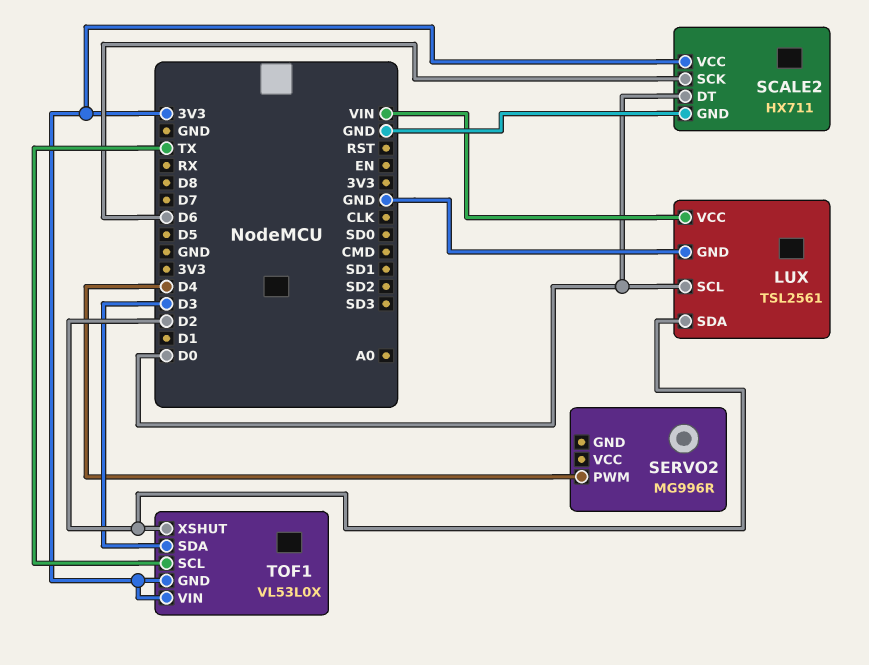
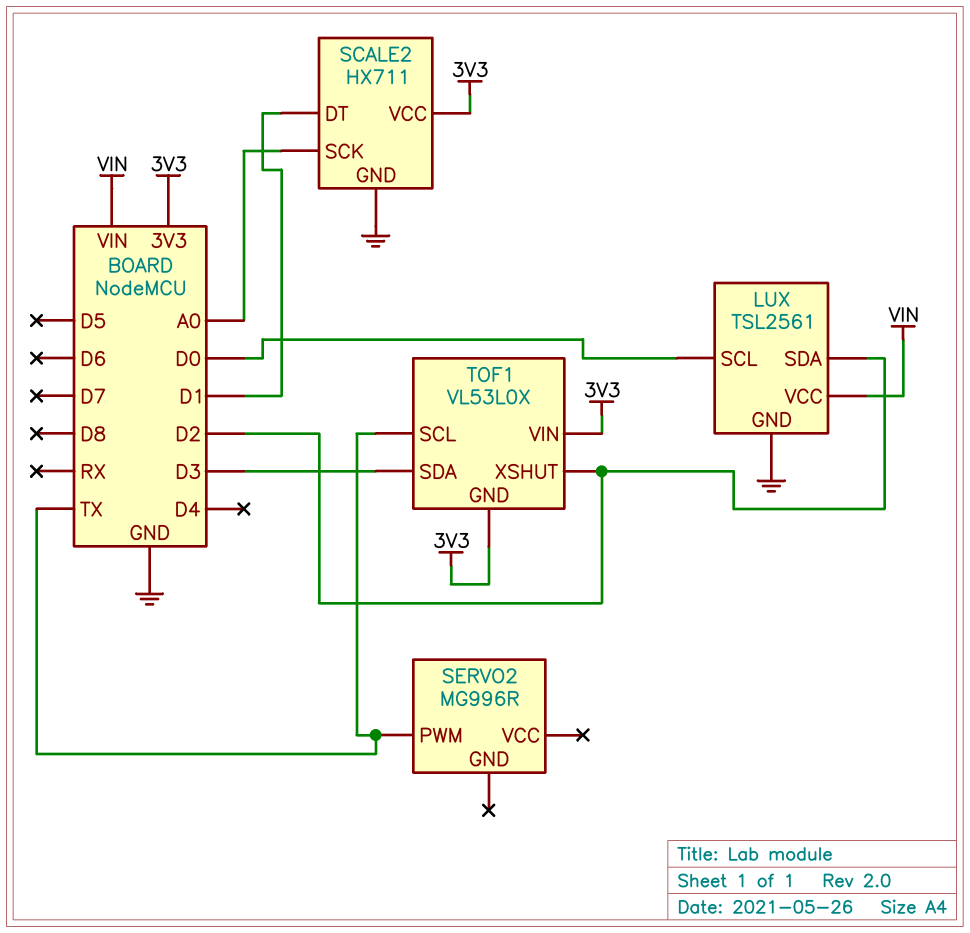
SCALE2 pin DT: D0 -> D1
SCALE2 pin SCK: D6 -> A0
SERVO2 pin PWM: D4 -> TX

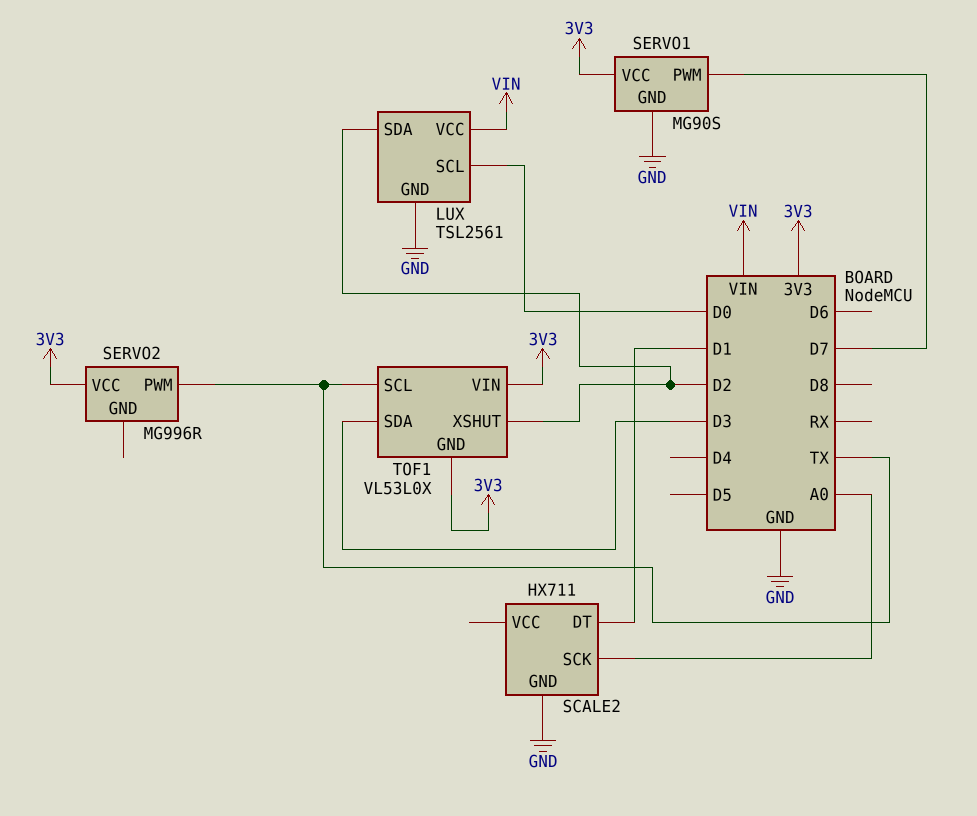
SCALE2 pin VCC: 3V3 -> none
SERVO1: none -> MG90S
SERVO1 pin GND: none -> GND
SERVO1 pin PWM: none -> D7
SERVO1 pin VCC: none -> 3V3
SERVO2 pin VCC: none -> 3V3

